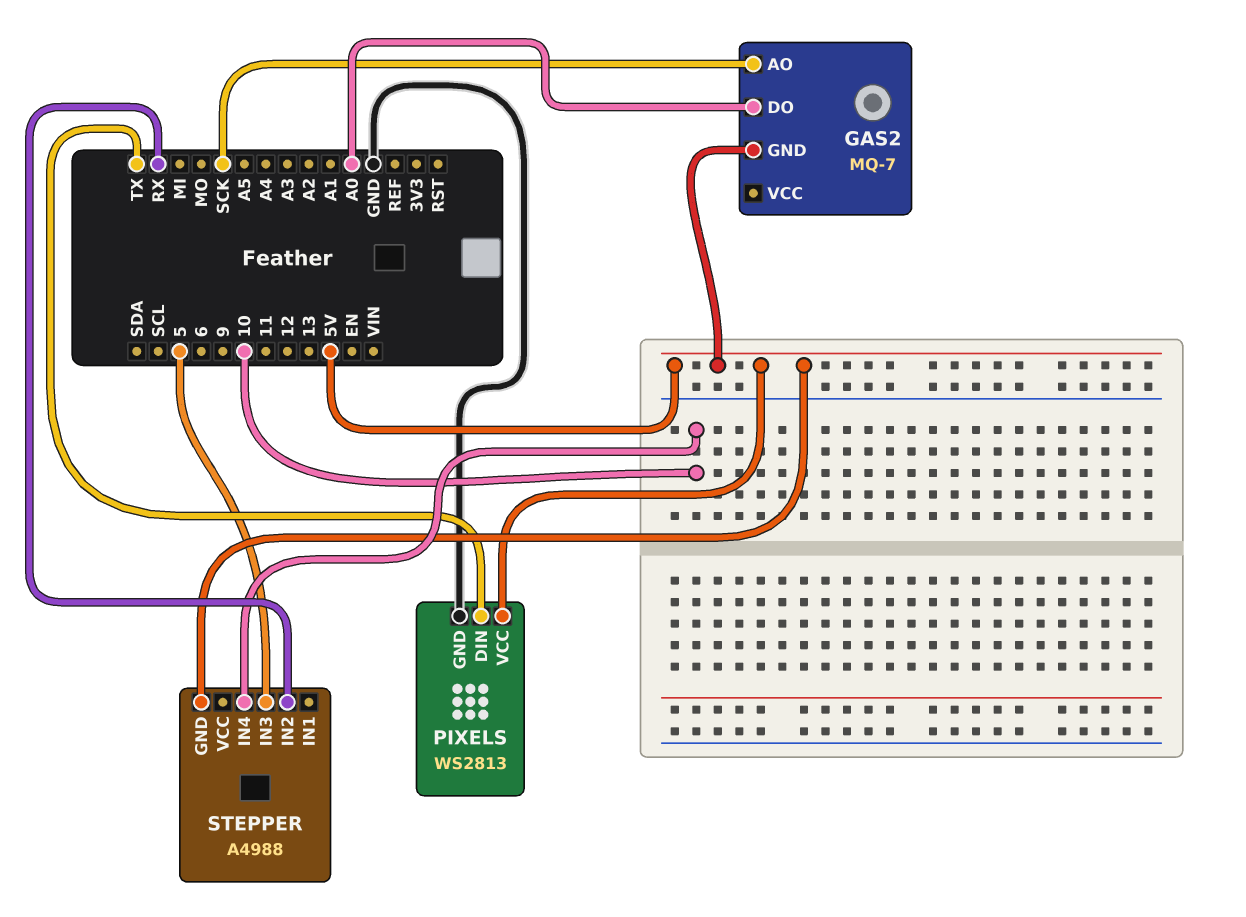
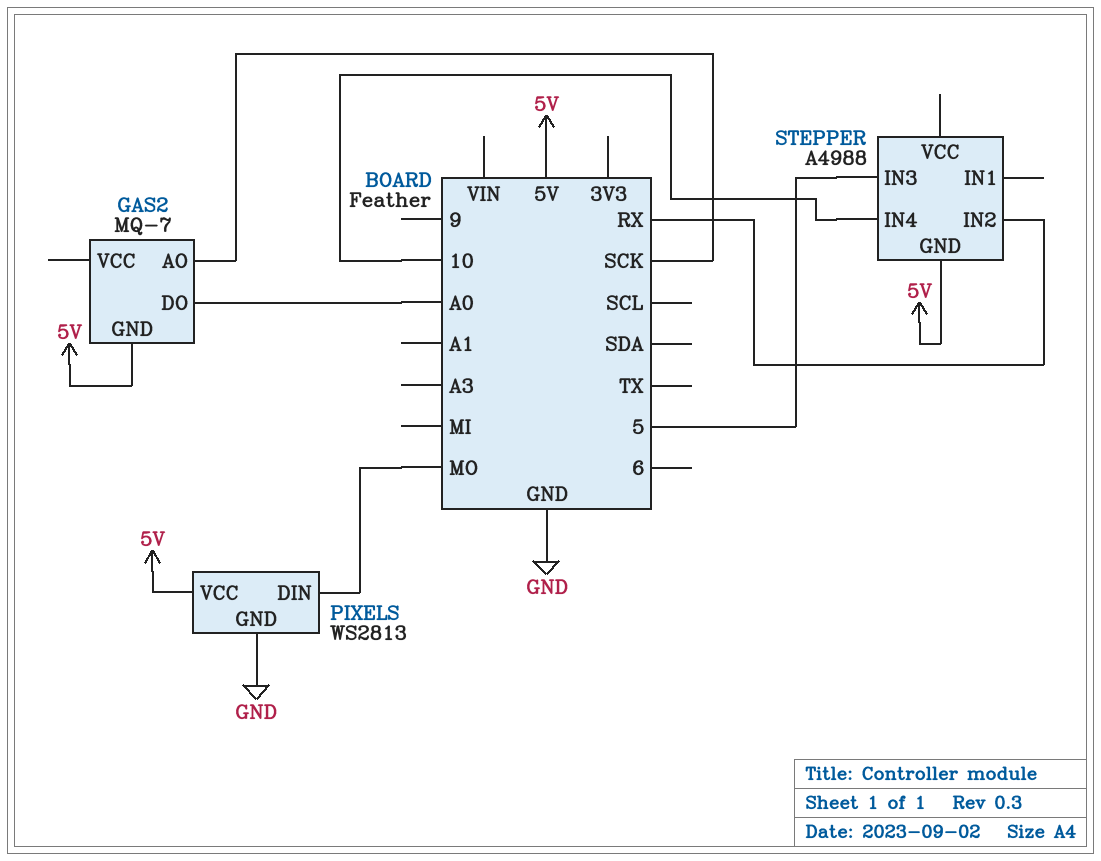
PIXELS pin DIN: TX -> MO

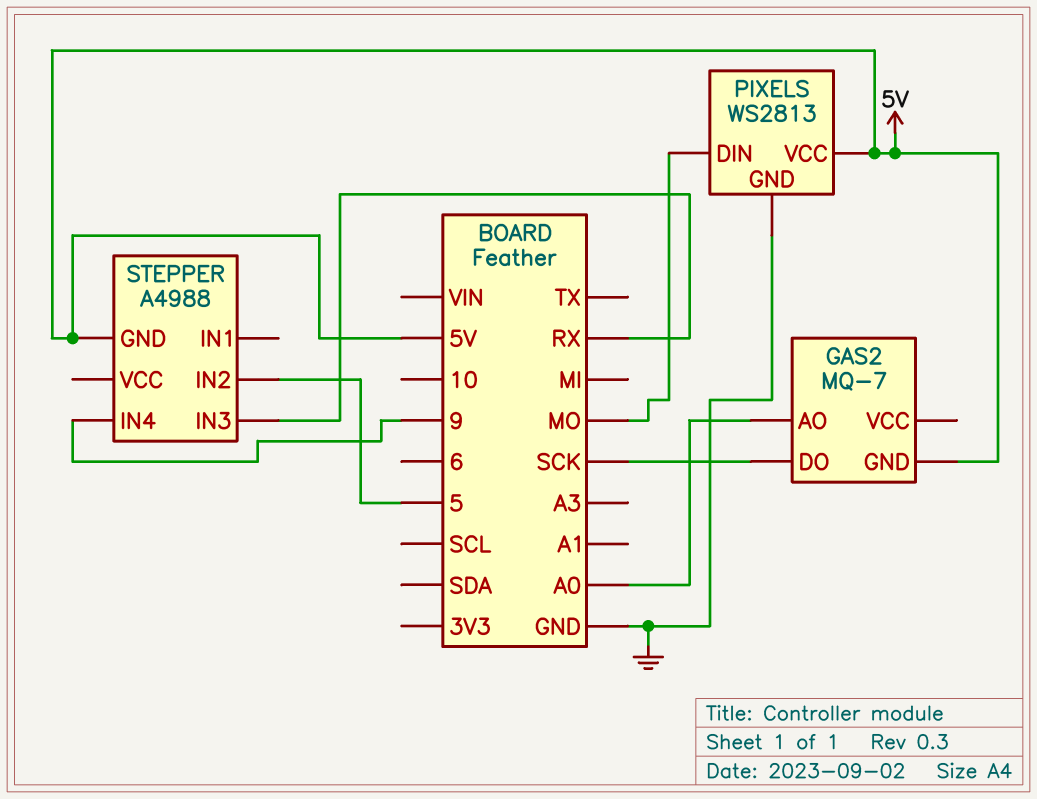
GAS2 pin AO: SCK -> A0
GAS2 pin DO: A0 -> SCK
STEPPER pin IN2: RX -> 5
STEPPER pin IN3: 5 -> RX
STEPPER pin IN4: 10 -> 9

